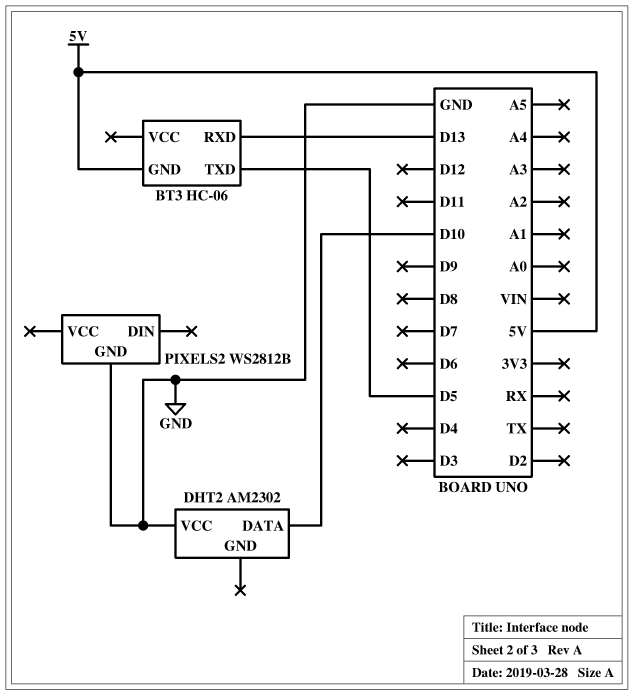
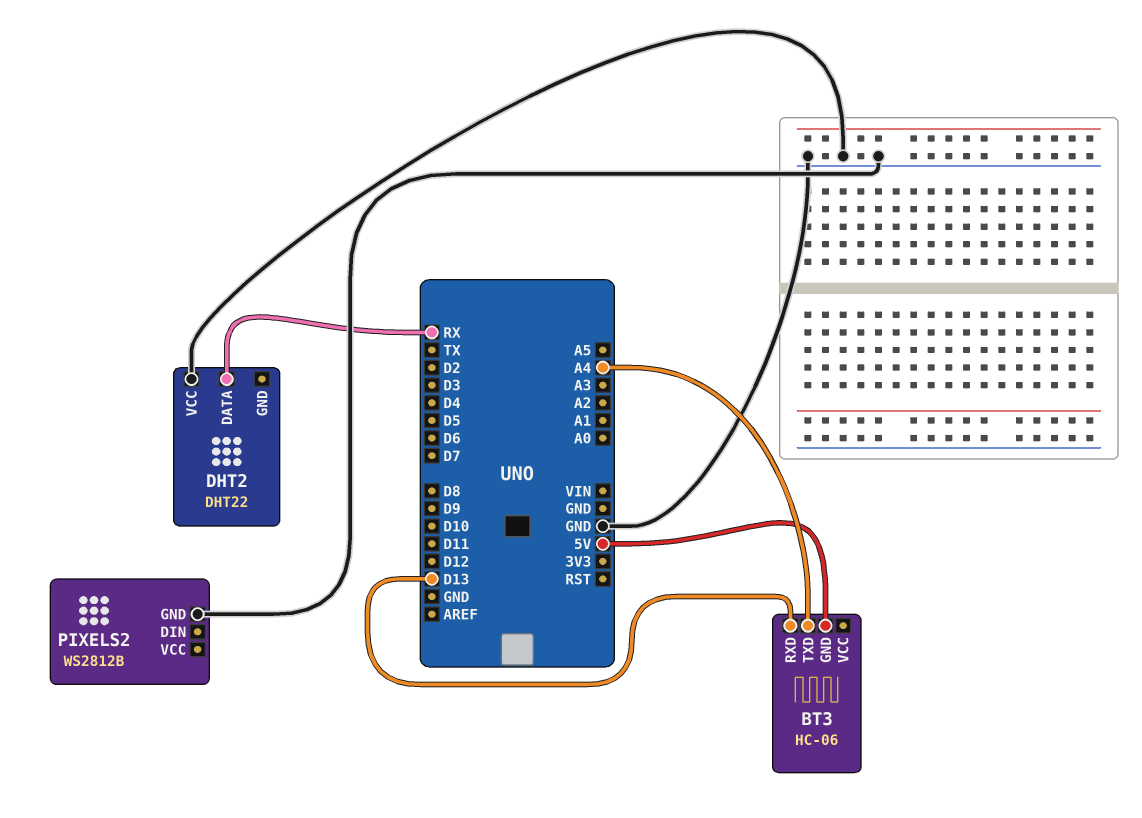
BT3 pin TXD: D5 -> A4
DHT2: AM2302 -> DHT22
DHT2 pin DATA: D10 -> RX

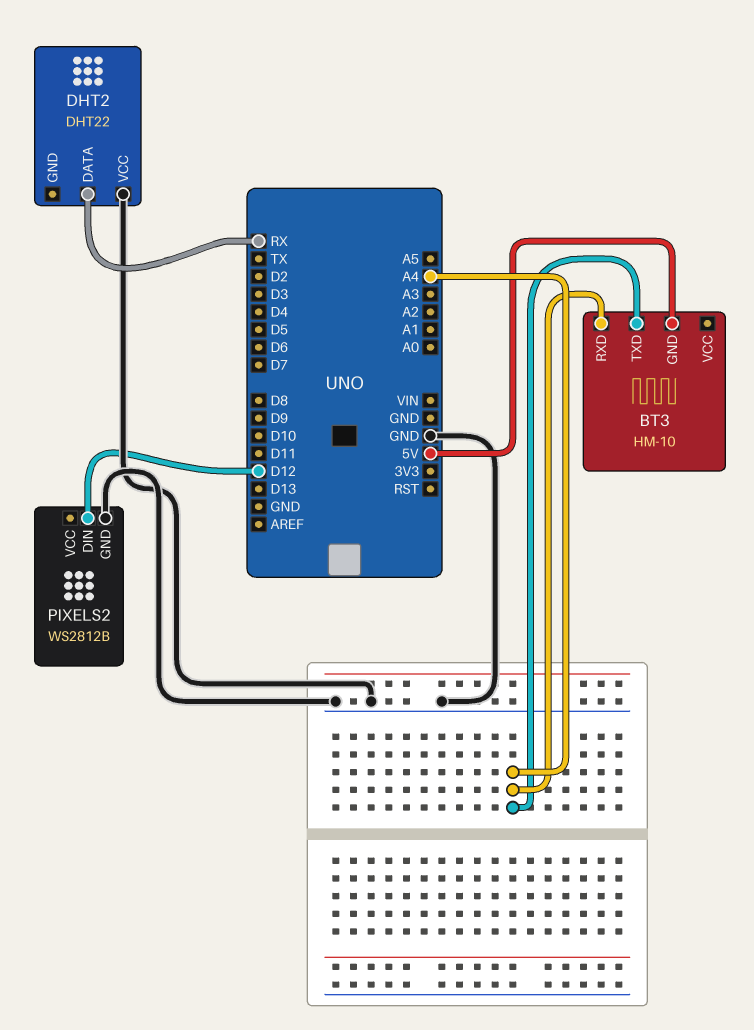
BT3: HC-06 -> HM-10
BT3 pin RXD: D13 -> A4
PIXELS2 pin DIN: none -> D12

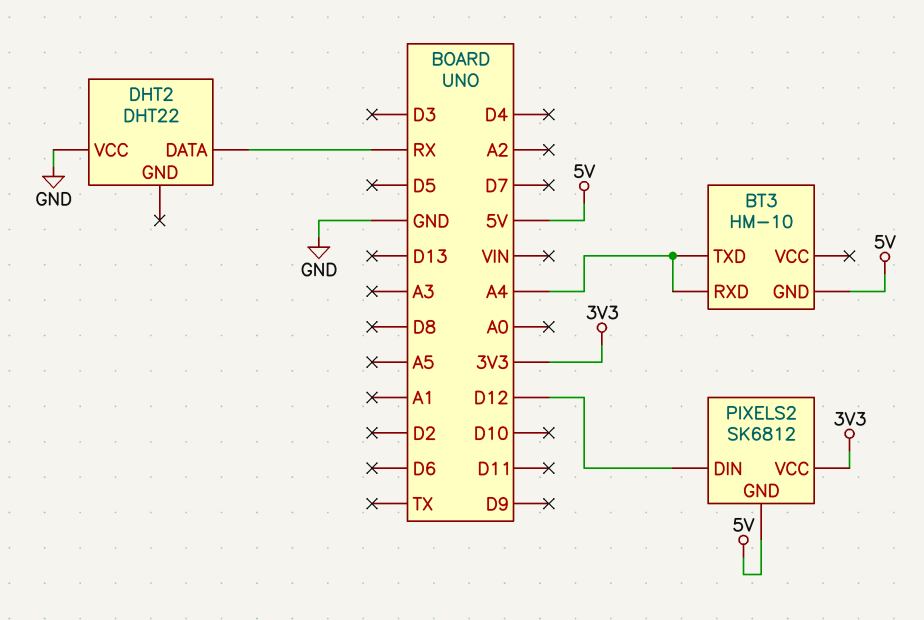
PIXELS2: WS2812B -> SK6812
PIXELS2 pin GND: GND -> 5V
PIXELS2 pin VCC: none -> 3V3

